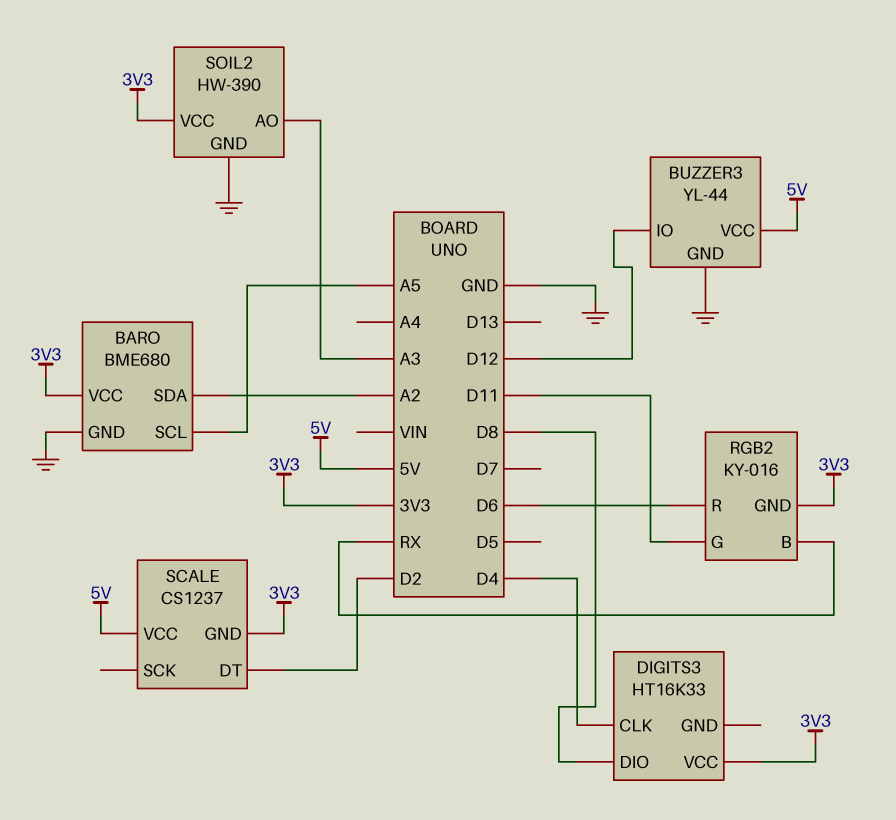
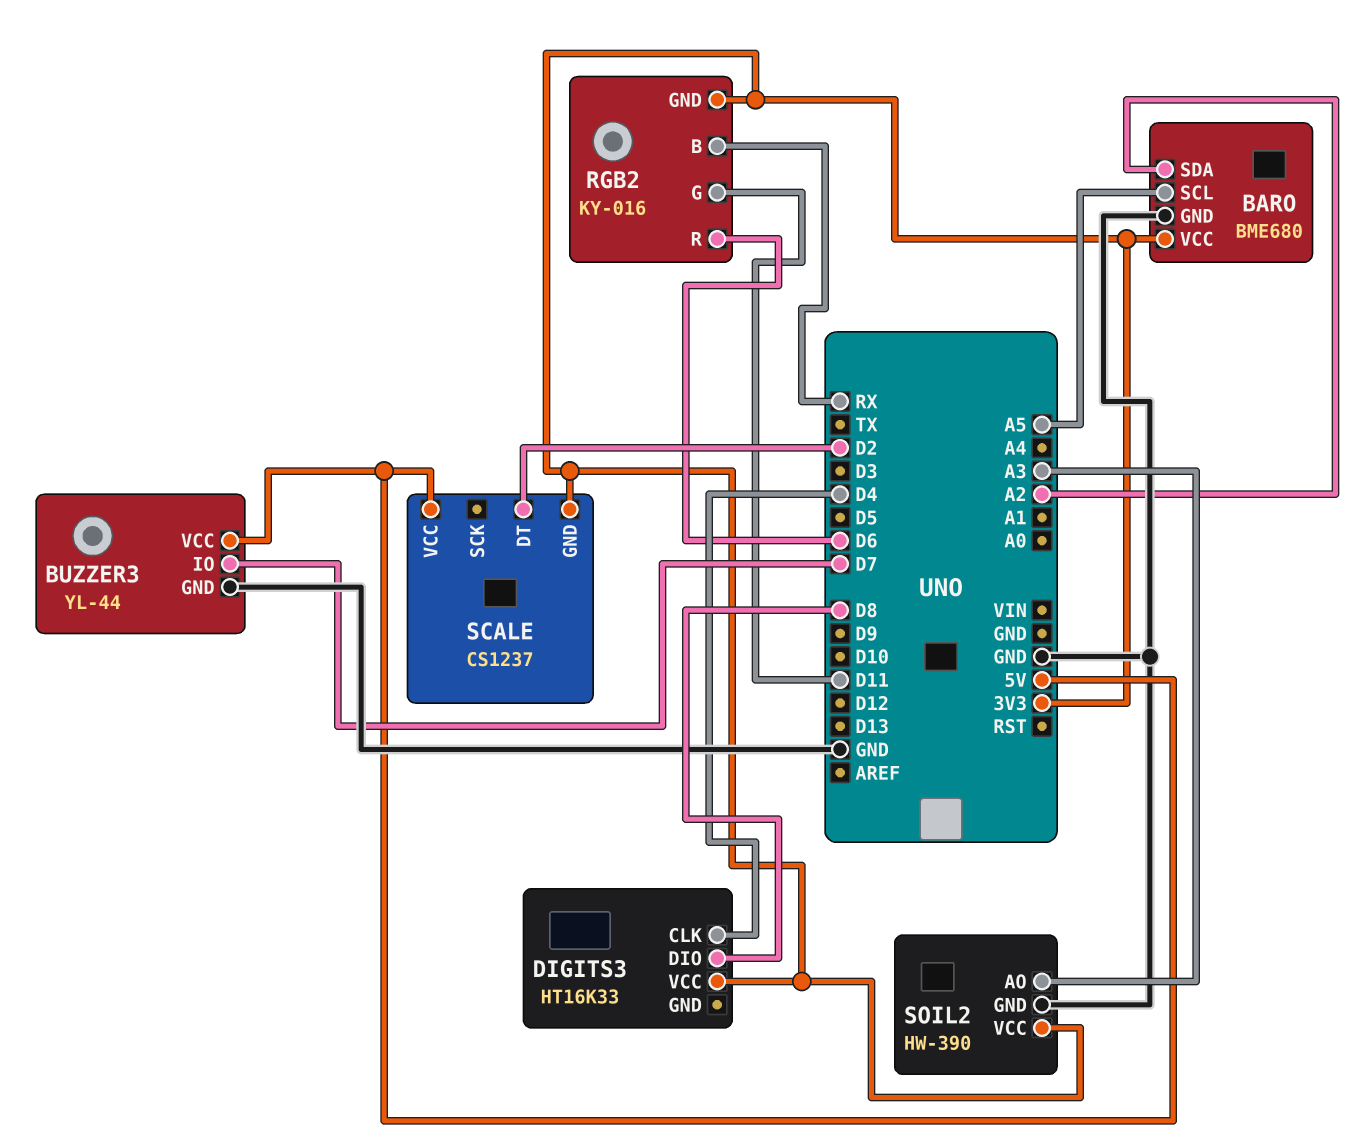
BUZZER3 pin IO: D12 -> D7

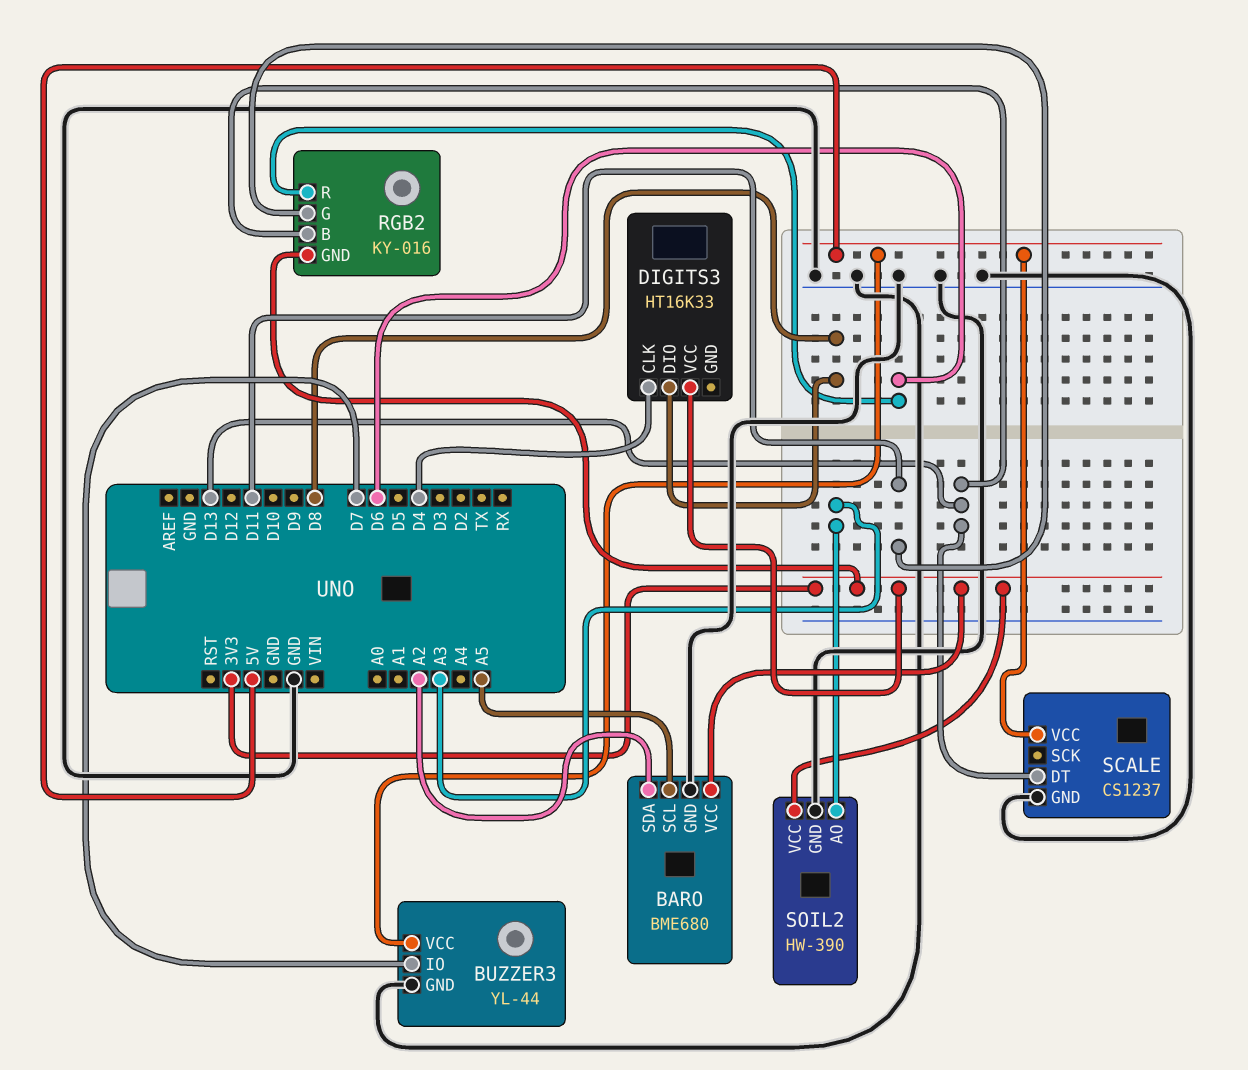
RGB2 pin B: RX -> D13
SCALE pin DT: D2 -> D13
SCALE pin GND: 3V3 -> GND

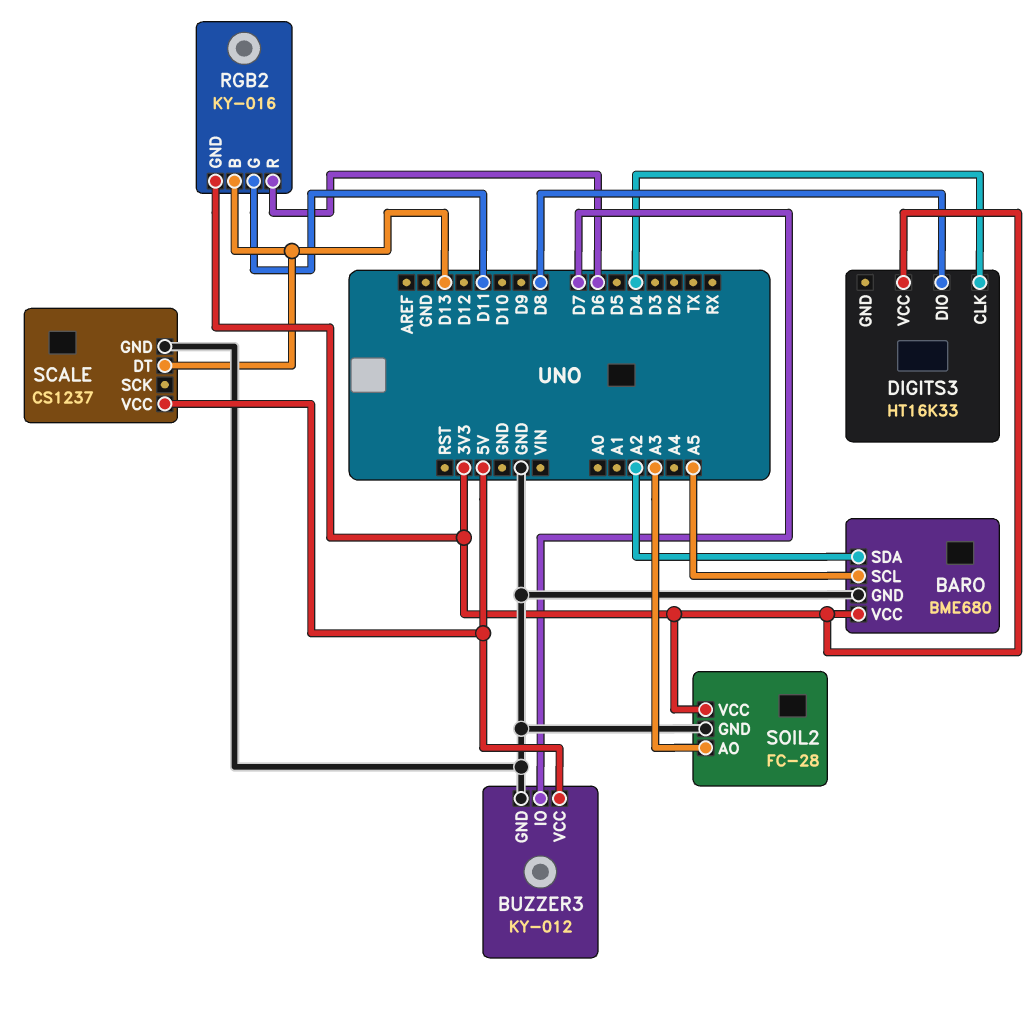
BUZZER3: YL-44 -> KY-012
SOIL2: HW-390 -> FC-28

